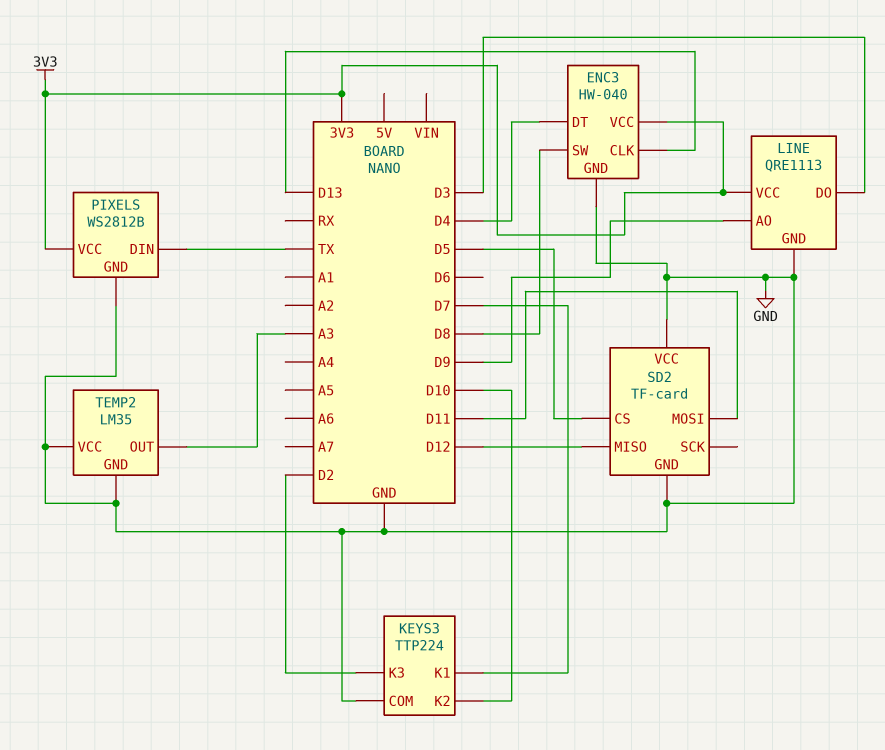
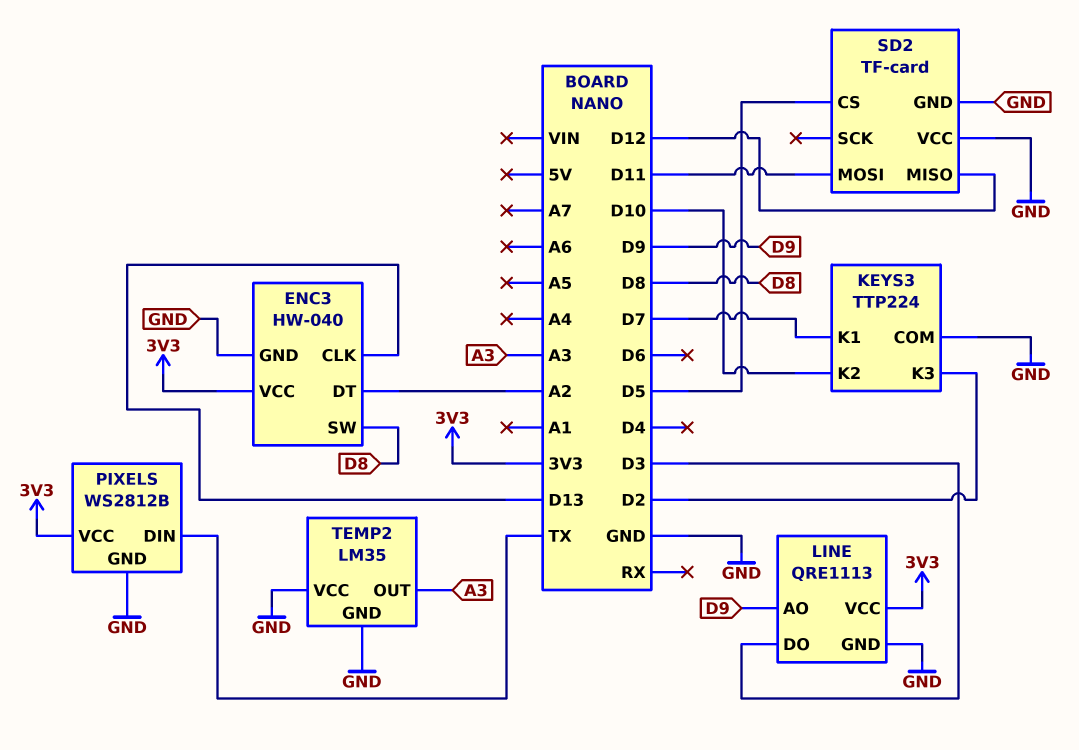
ENC3 pin DT: D4 -> A2

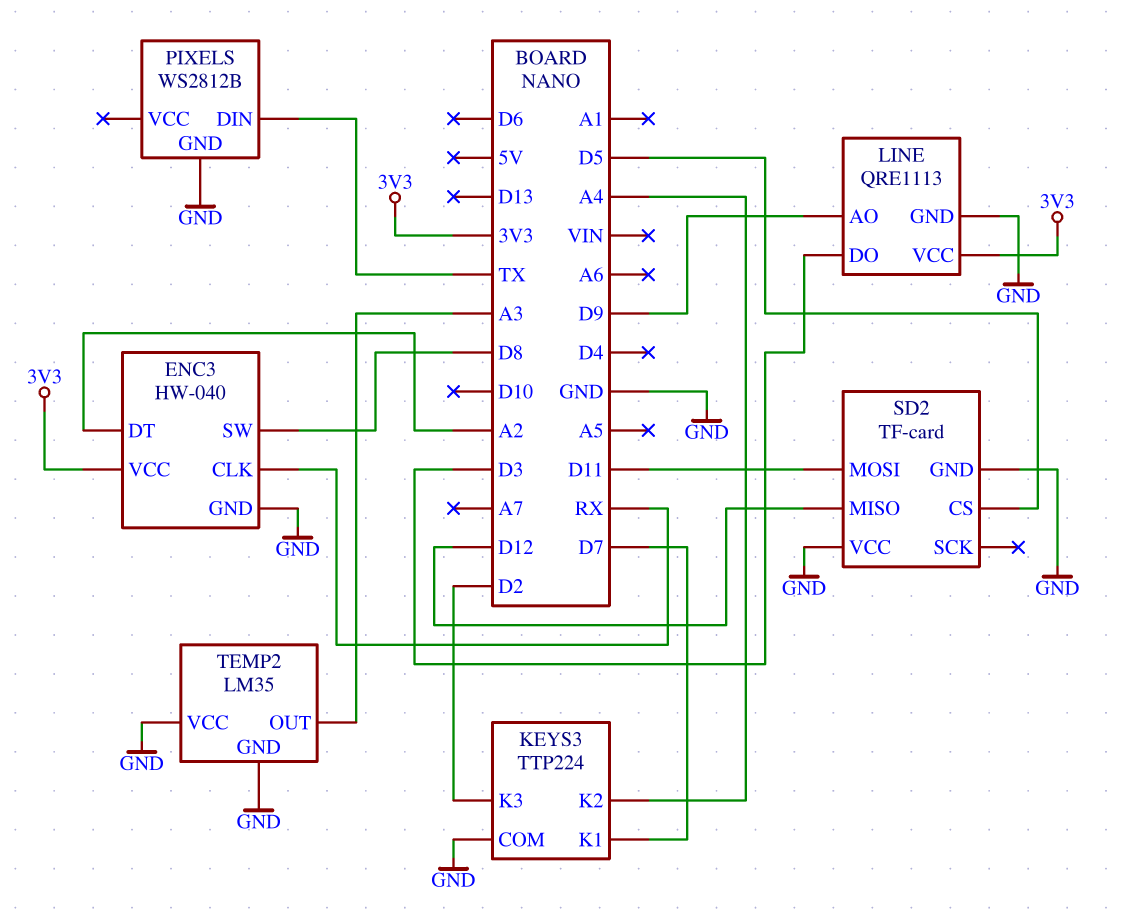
ENC3 pin CLK: D13 -> RX
KEYS3 pin K2: D10 -> A4
PIXELS pin VCC: 3V3 -> none

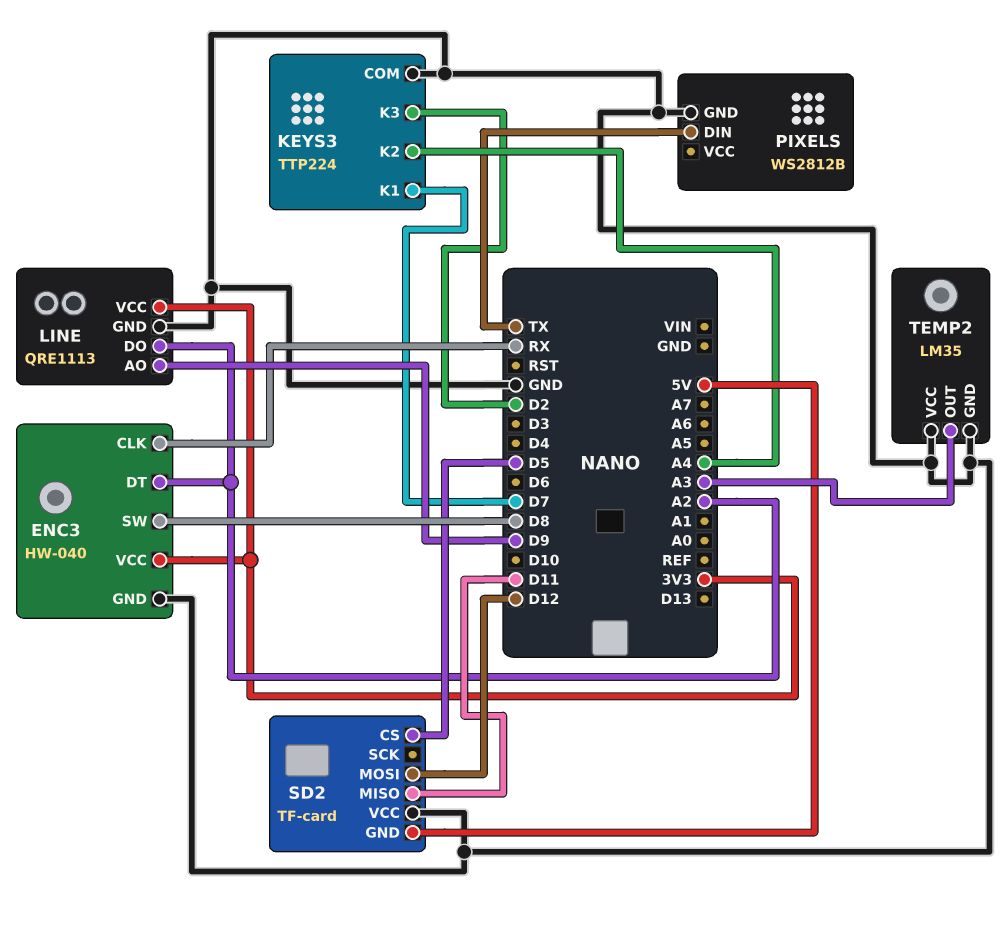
LINE pin DO: D3 -> A2
SD2 pin GND: GND -> 5V
SD2 pin MISO: D12 -> D11
SD2 pin MOSI: D11 -> D12

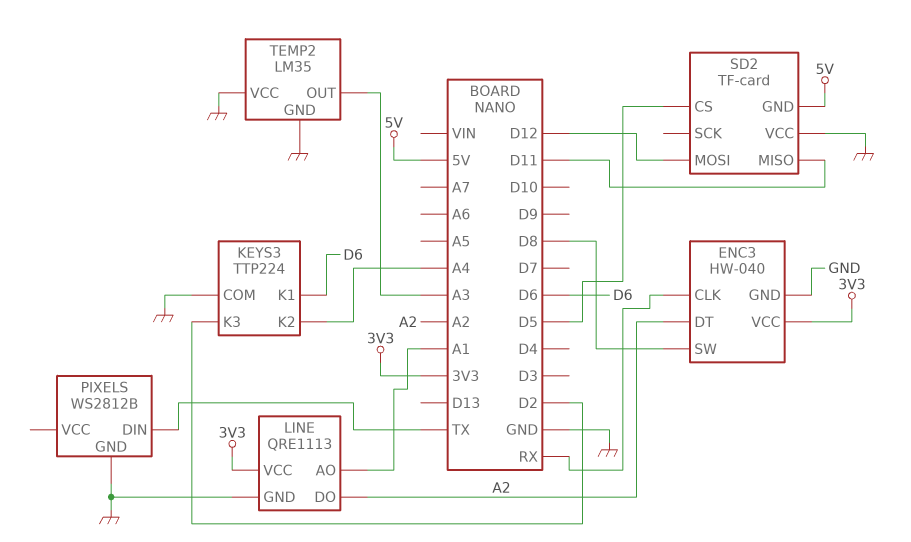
KEYS3 pin K1: D7 -> D6
LINE pin AO: D9 -> A1

